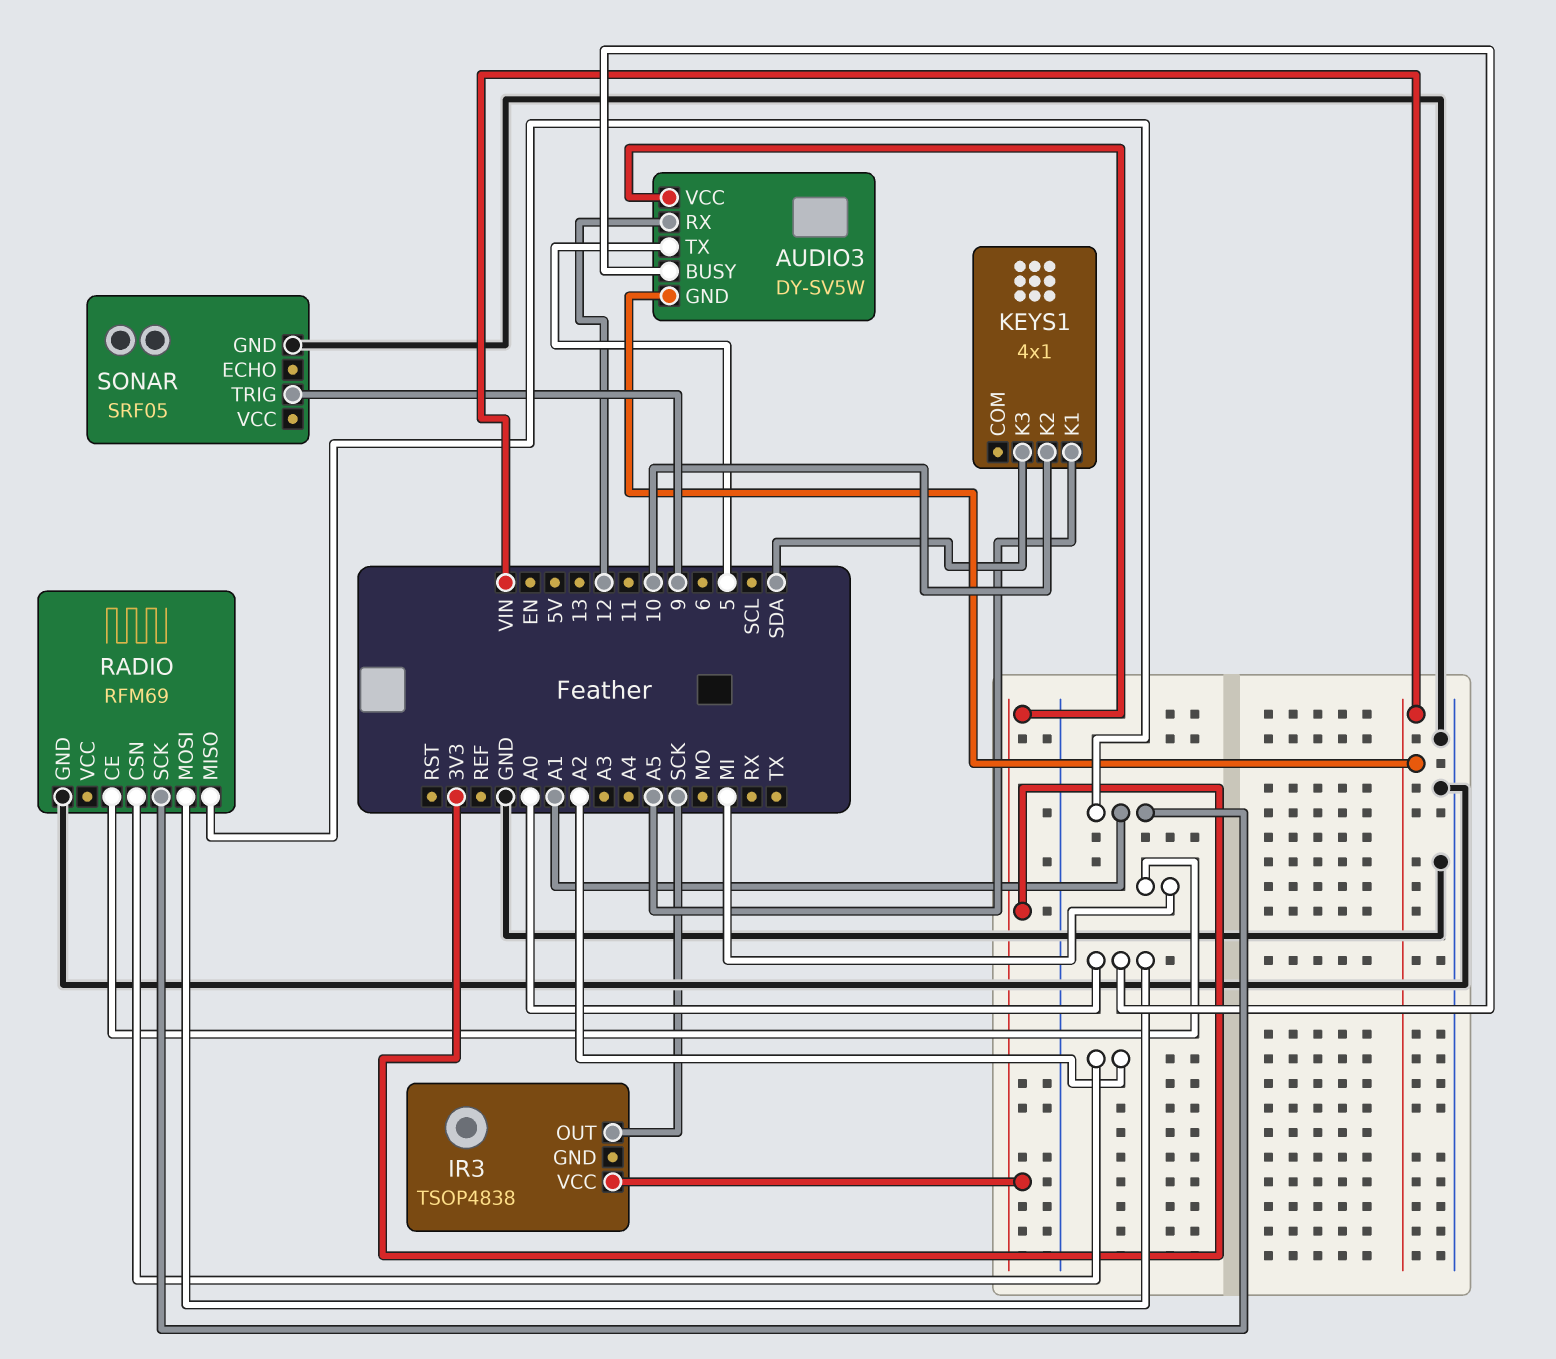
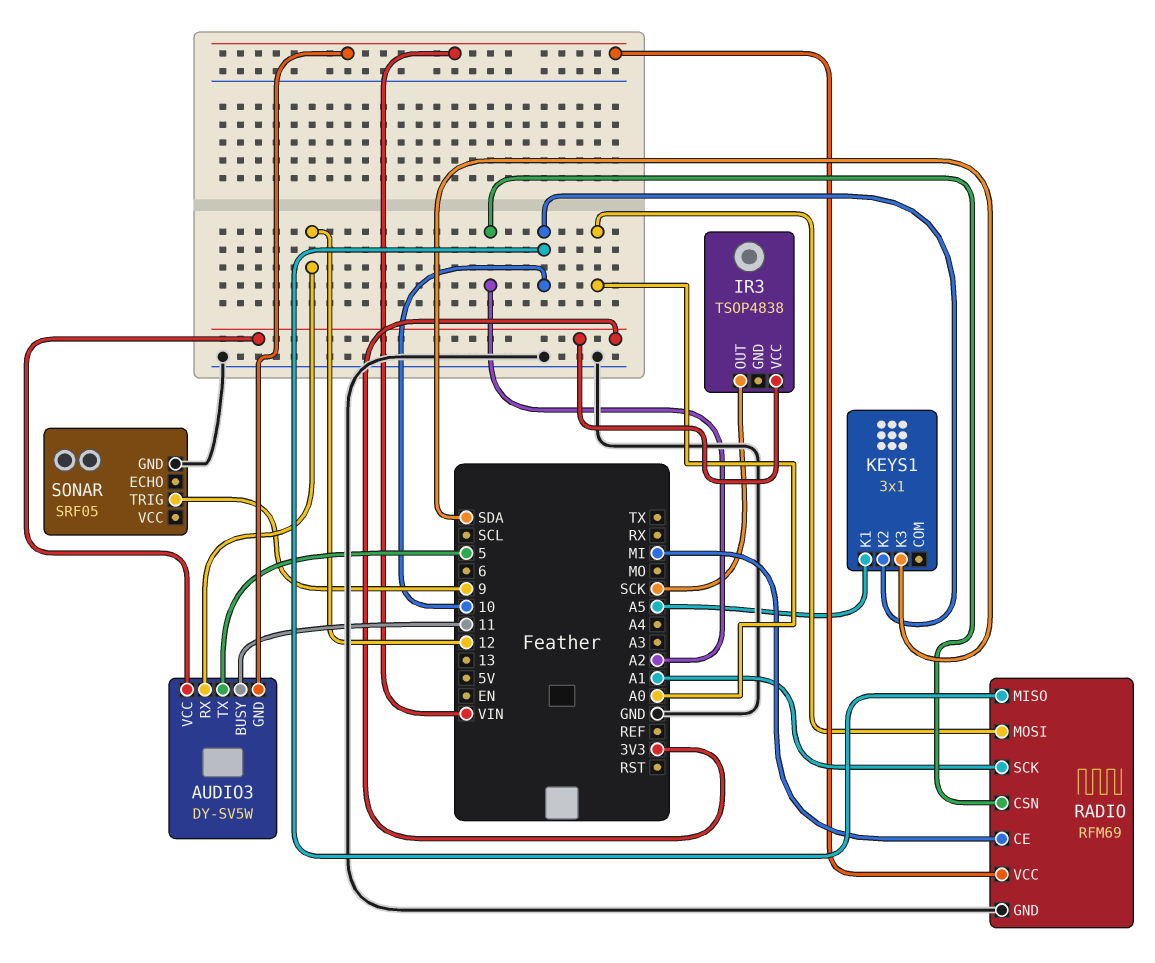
AUDIO3 pin BUSY: A0 -> 11
KEYS1: 4x1 -> 3x1
RADIO pin MISO: A1 -> 10
RADIO pin VCC: none -> VIN

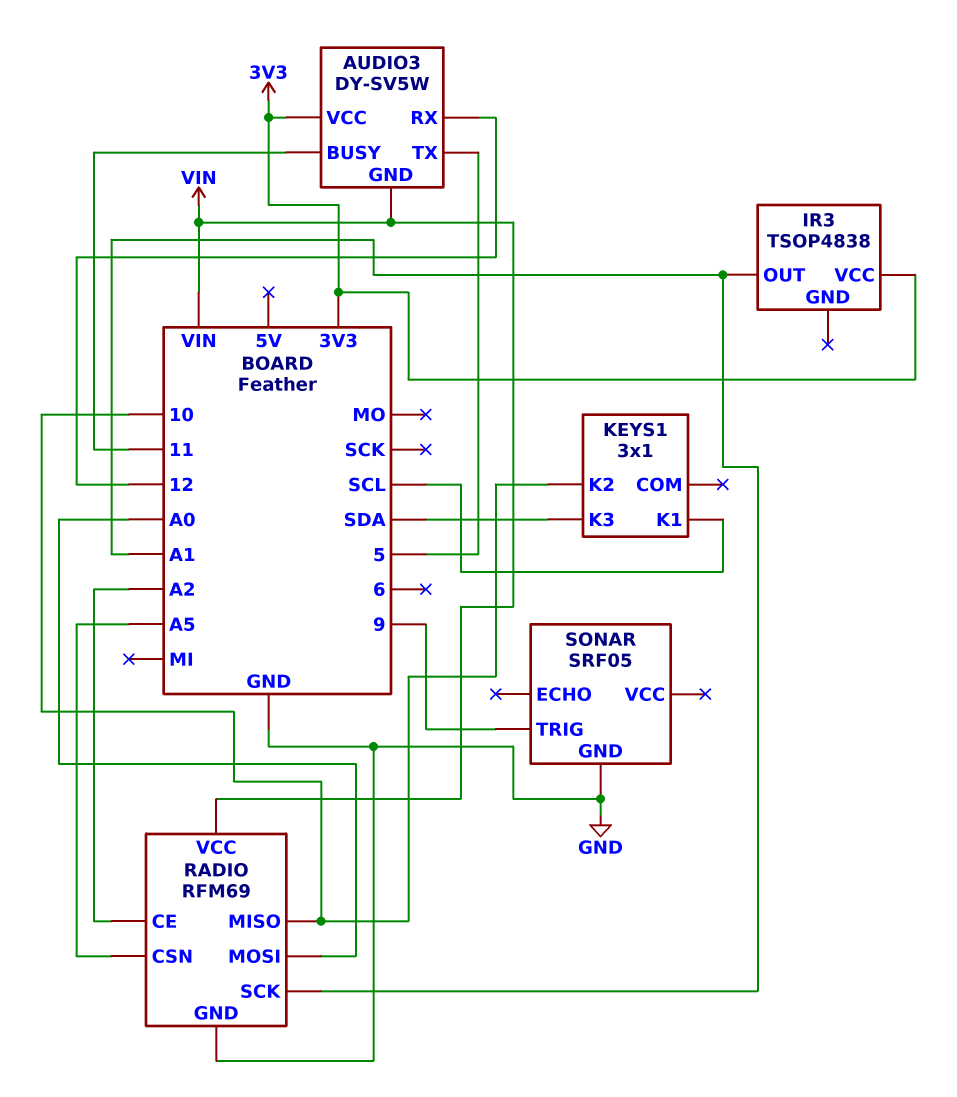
IR3 pin OUT: SCK -> A1
KEYS1 pin K1: A5 -> SCL
RADIO pin CE: MI -> A2
RADIO pin CSN: A2 -> A5

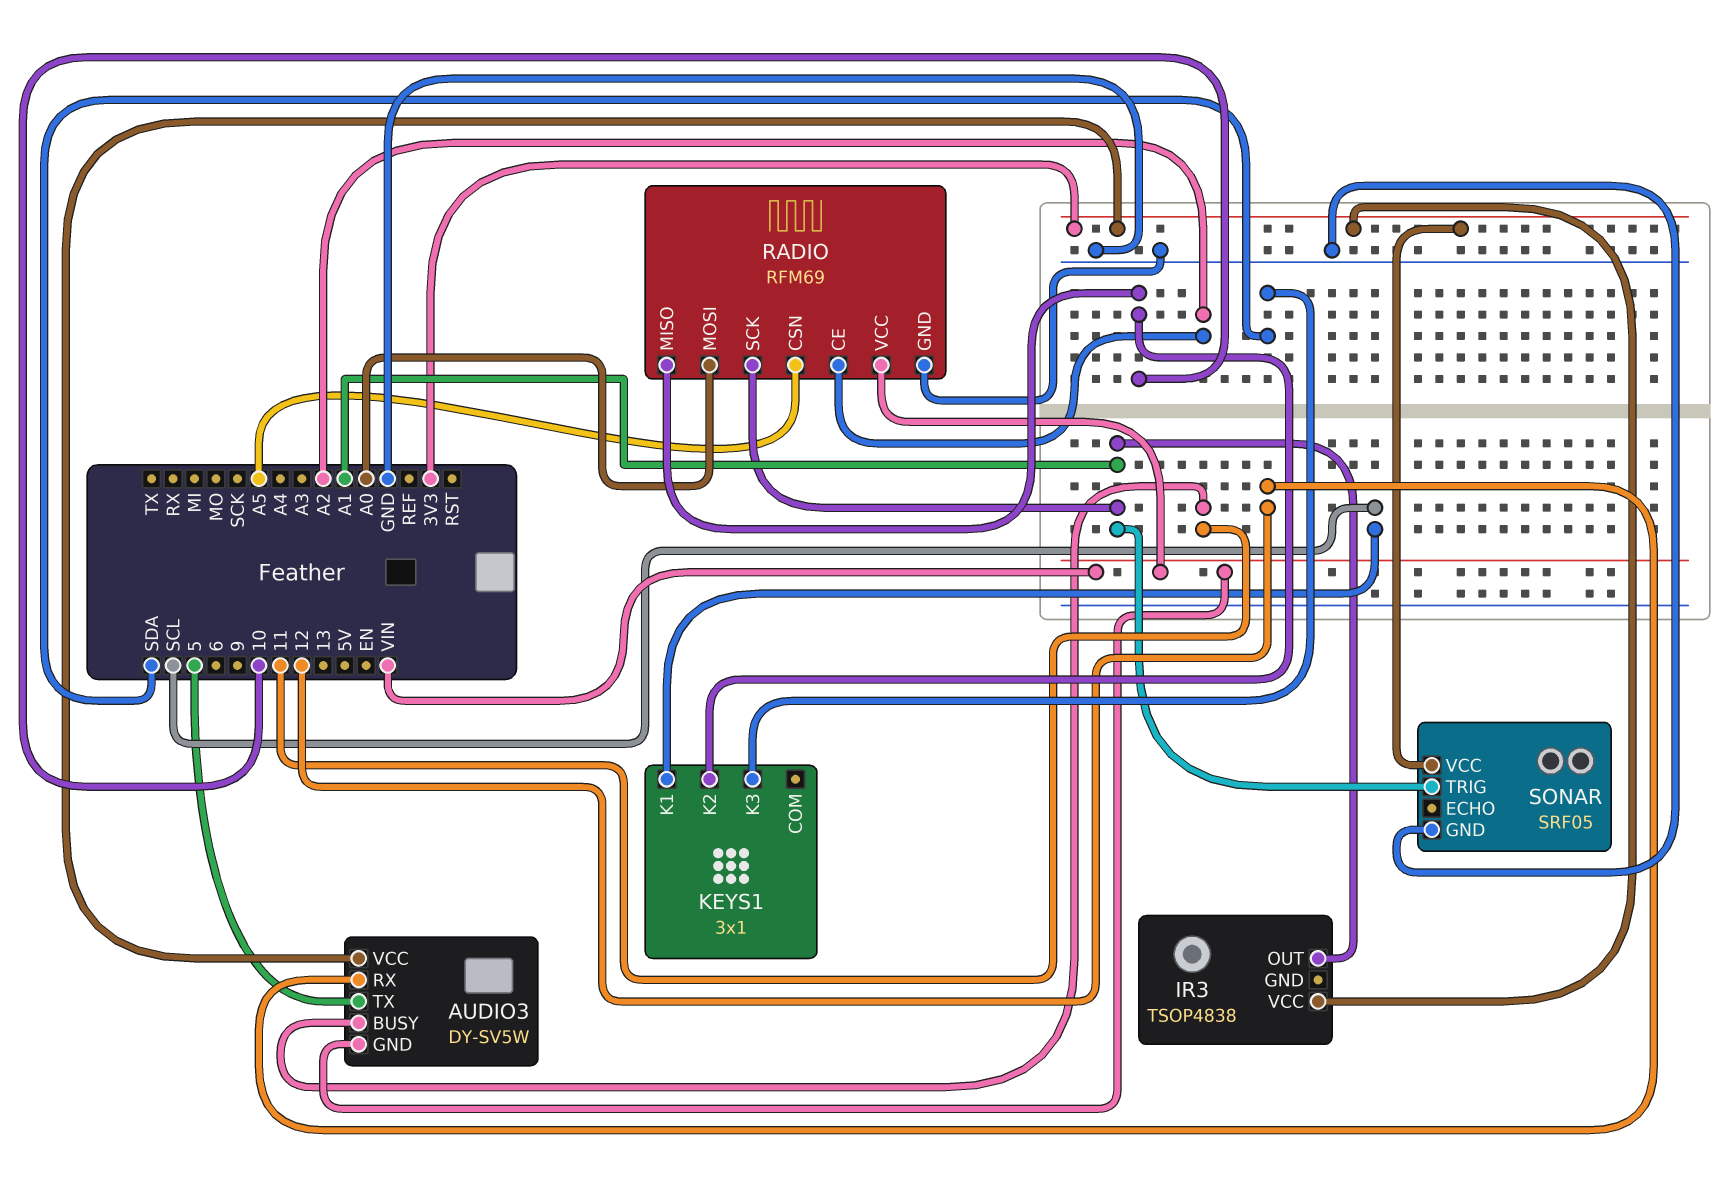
SONAR pin TRIG: 9 -> A1
SONAR pin VCC: none -> 3V3

